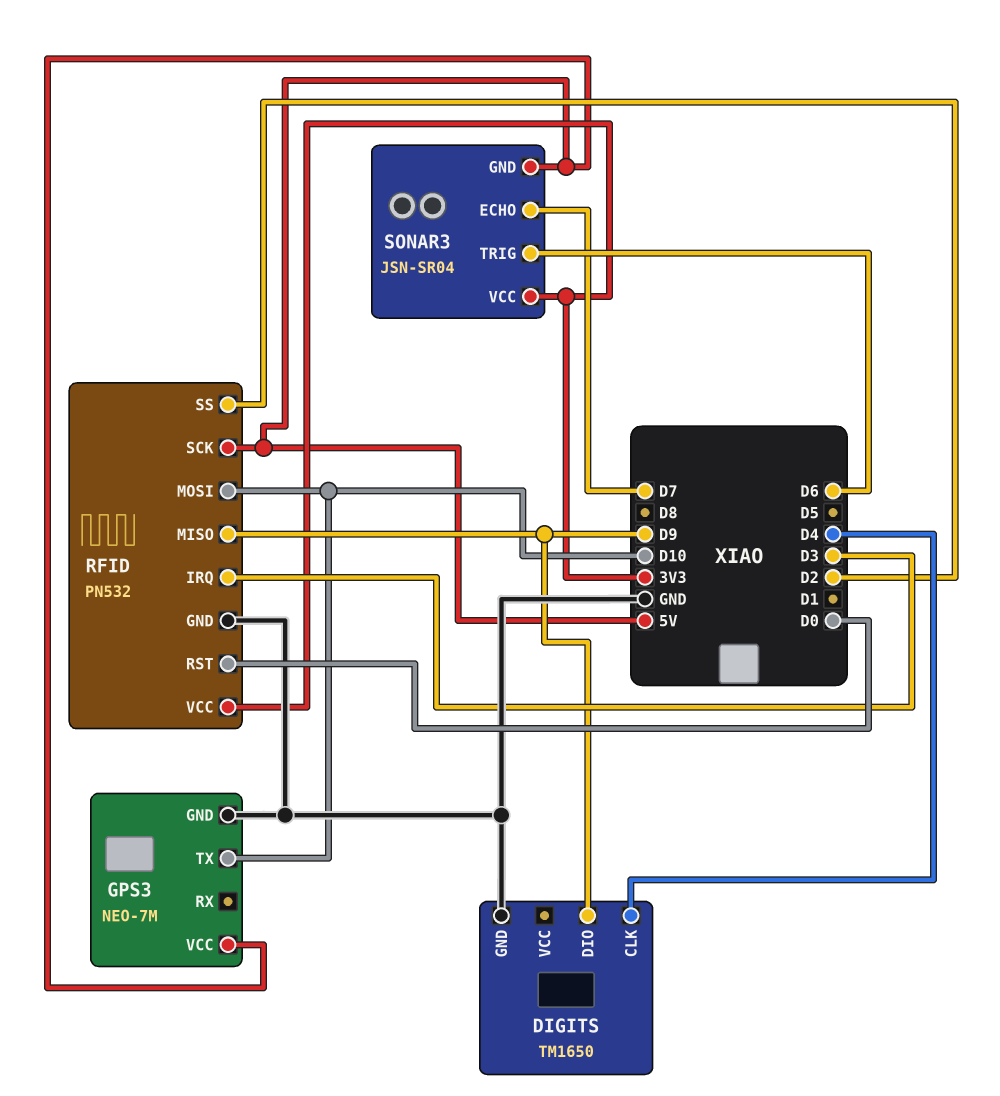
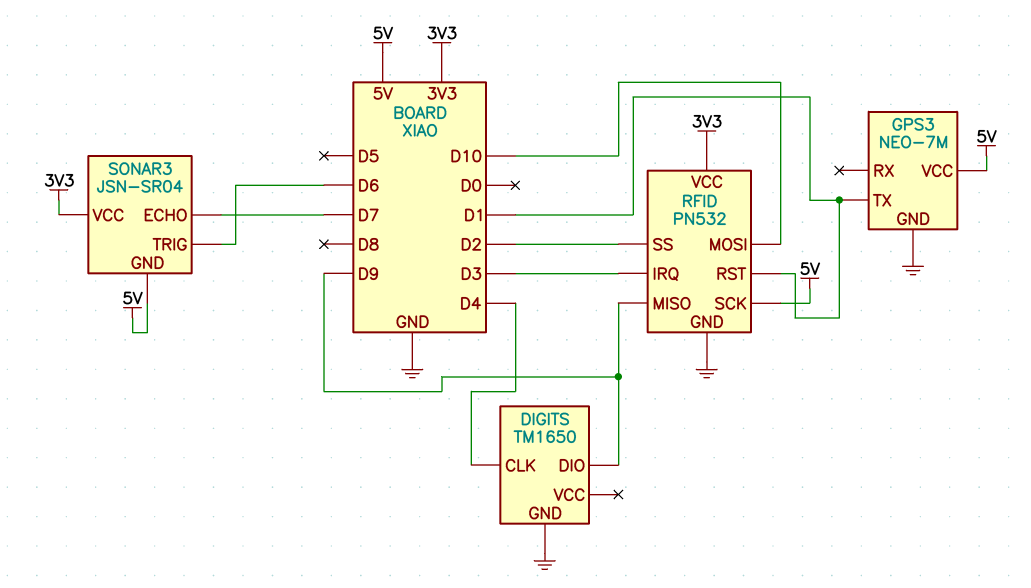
GPS3 pin TX: D10 -> D1
RFID pin RST: D0 -> D1

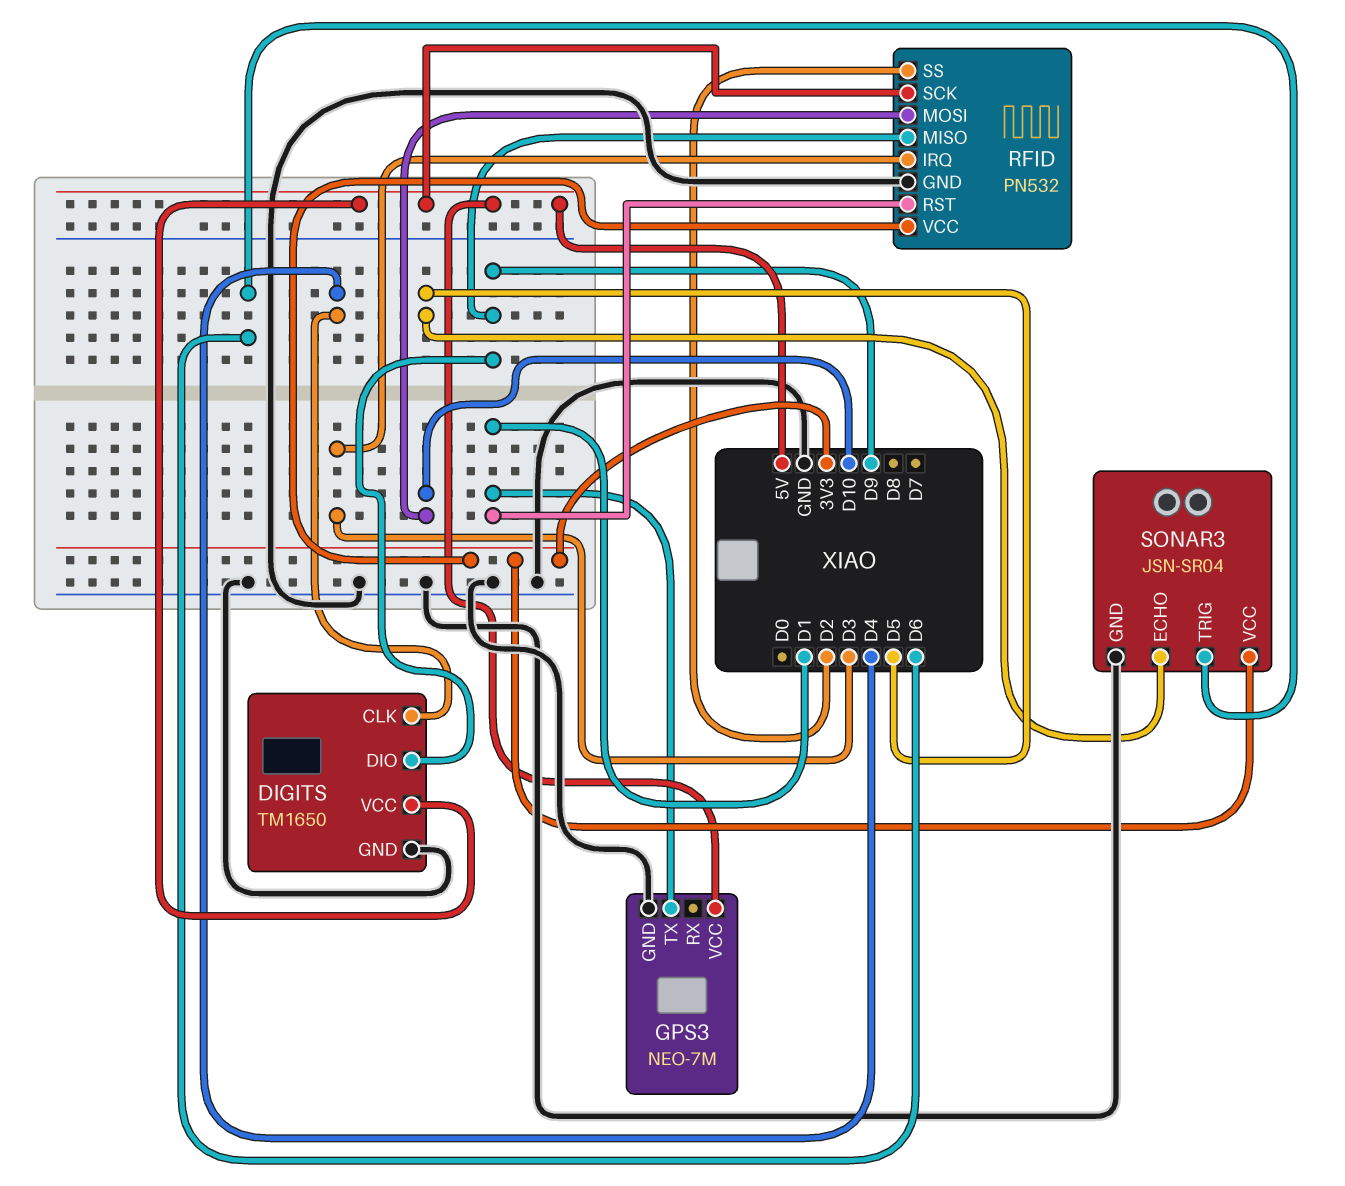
DIGITS pin VCC: none -> 5V
SONAR3 pin ECHO: D7 -> D5
SONAR3 pin GND: 5V -> GND

